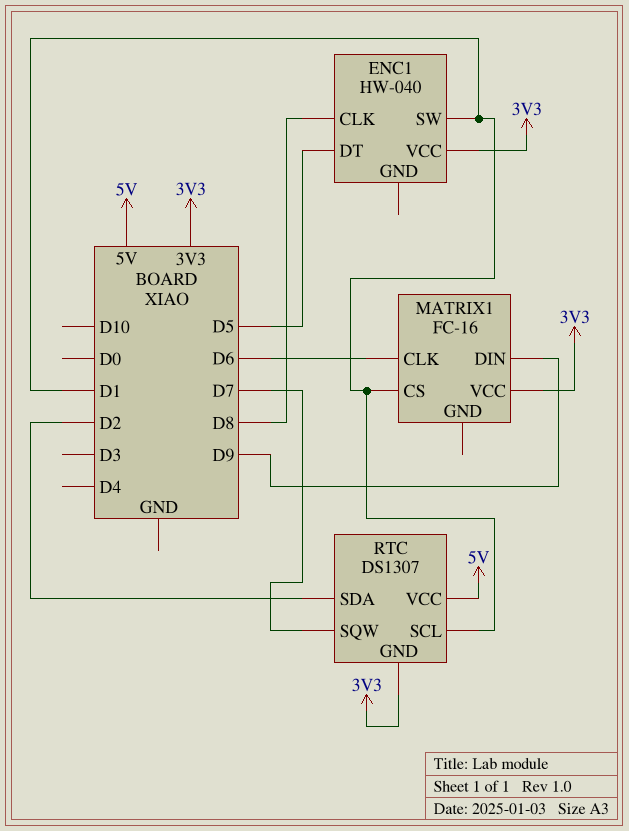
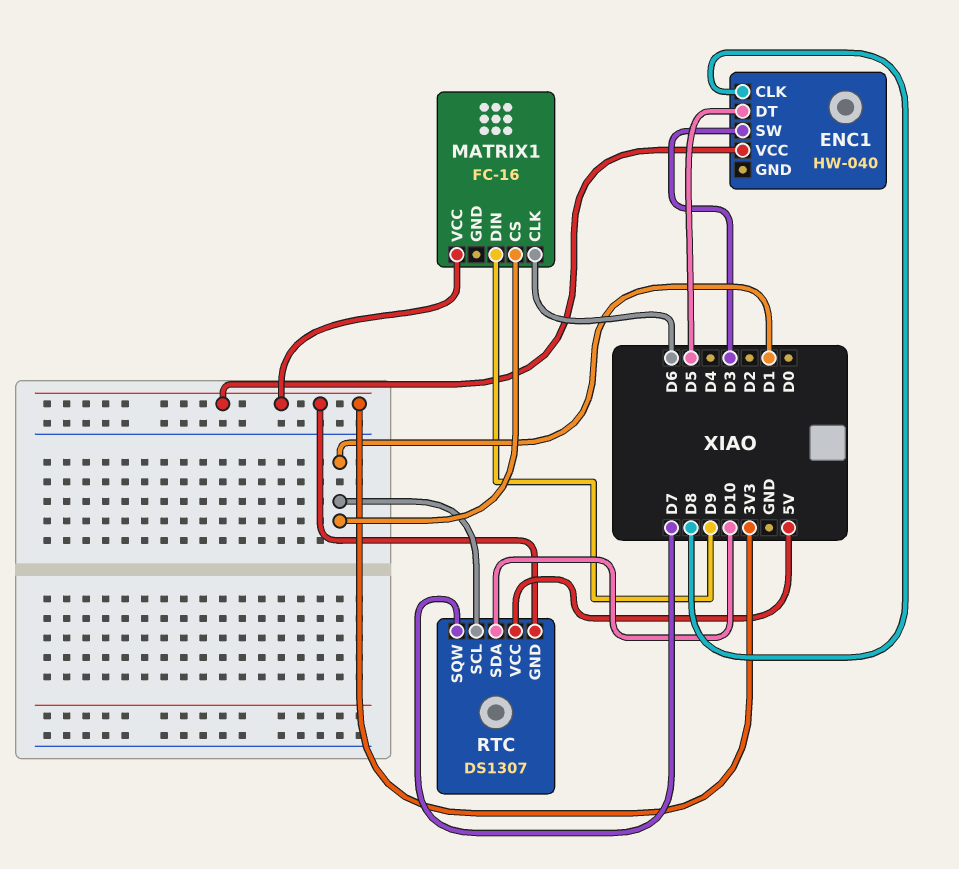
ENC1 pin SW: D1 -> D3
RTC pin SDA: D2 -> D10

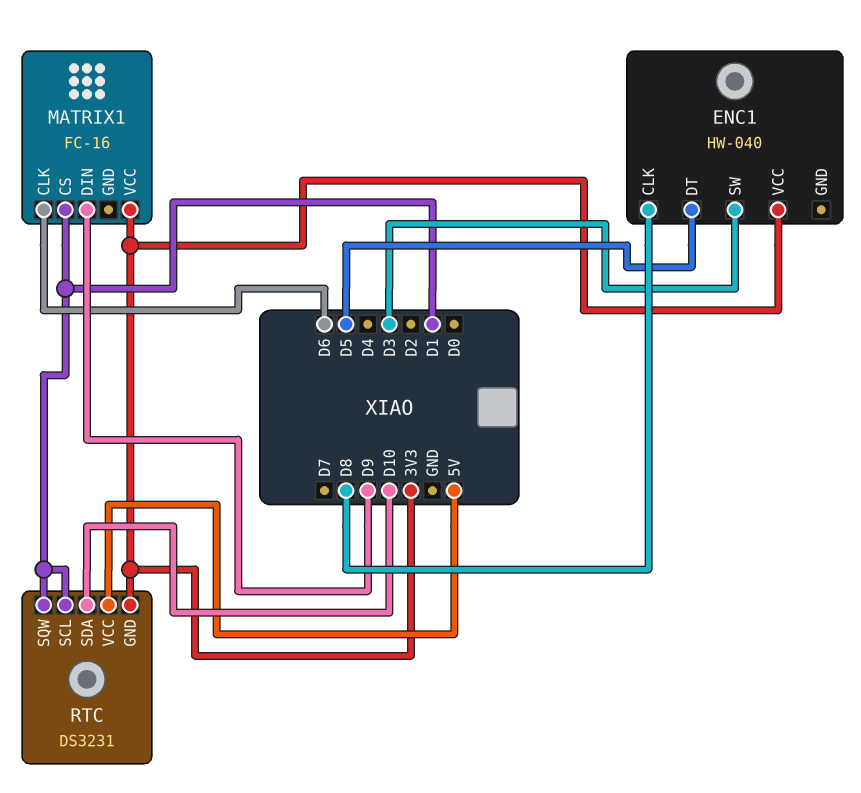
RTC: DS1307 -> DS3231
RTC pin SQW: D7 -> D1

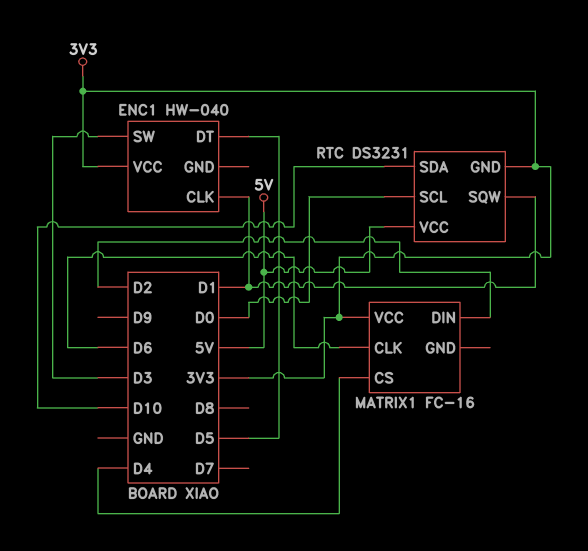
ENC1 pin CLK: D8 -> D1
MATRIX1 pin CS: D1 -> D4
MATRIX1 pin DIN: D9 -> D2
RTC pin SCL: D1 -> D0

